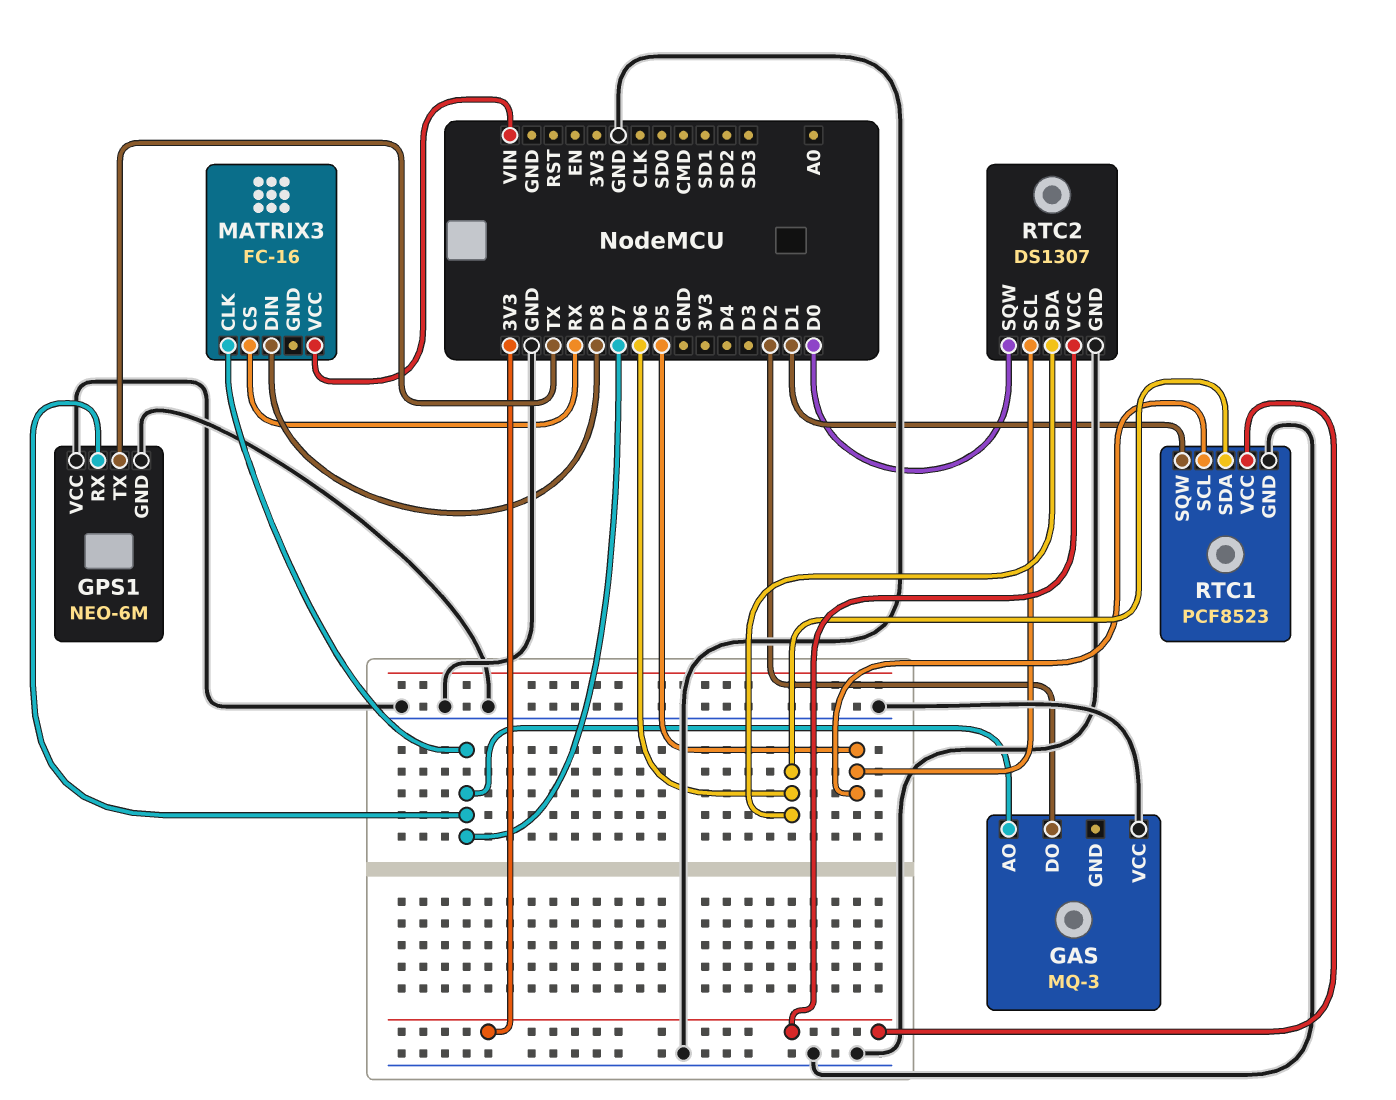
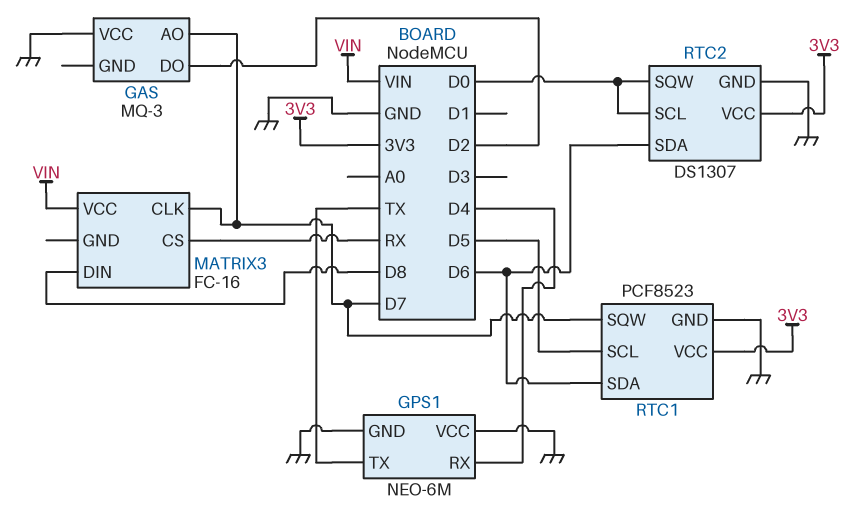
GPS1 pin RX: D7 -> D4
RTC1 pin SQW: D1 -> D7
RTC2 pin SCL: D5 -> D0

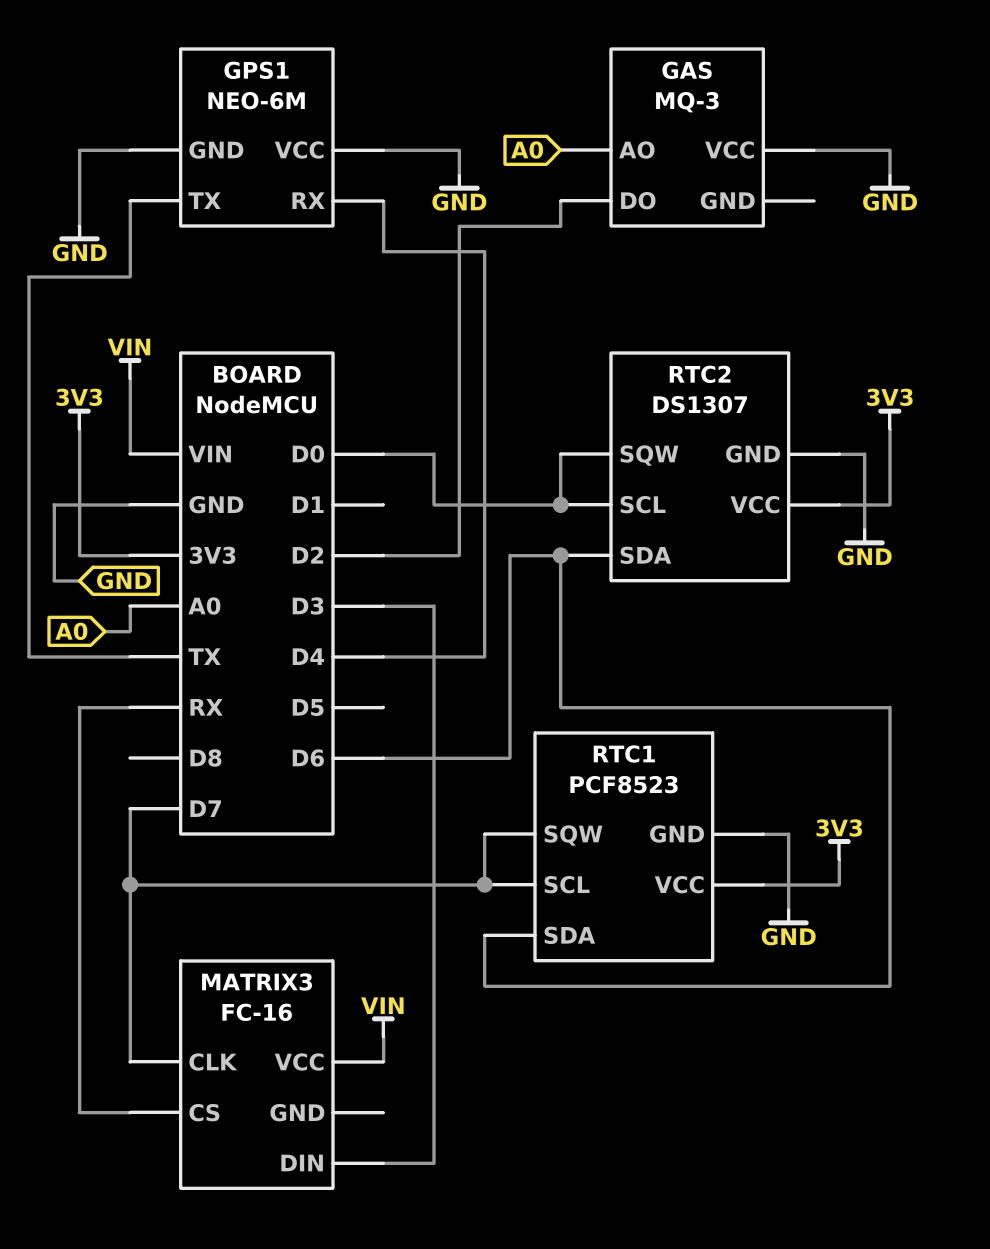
GAS pin AO: D7 -> A0
MATRIX3 pin DIN: D8 -> D3
RTC1 pin SCL: D5 -> D7

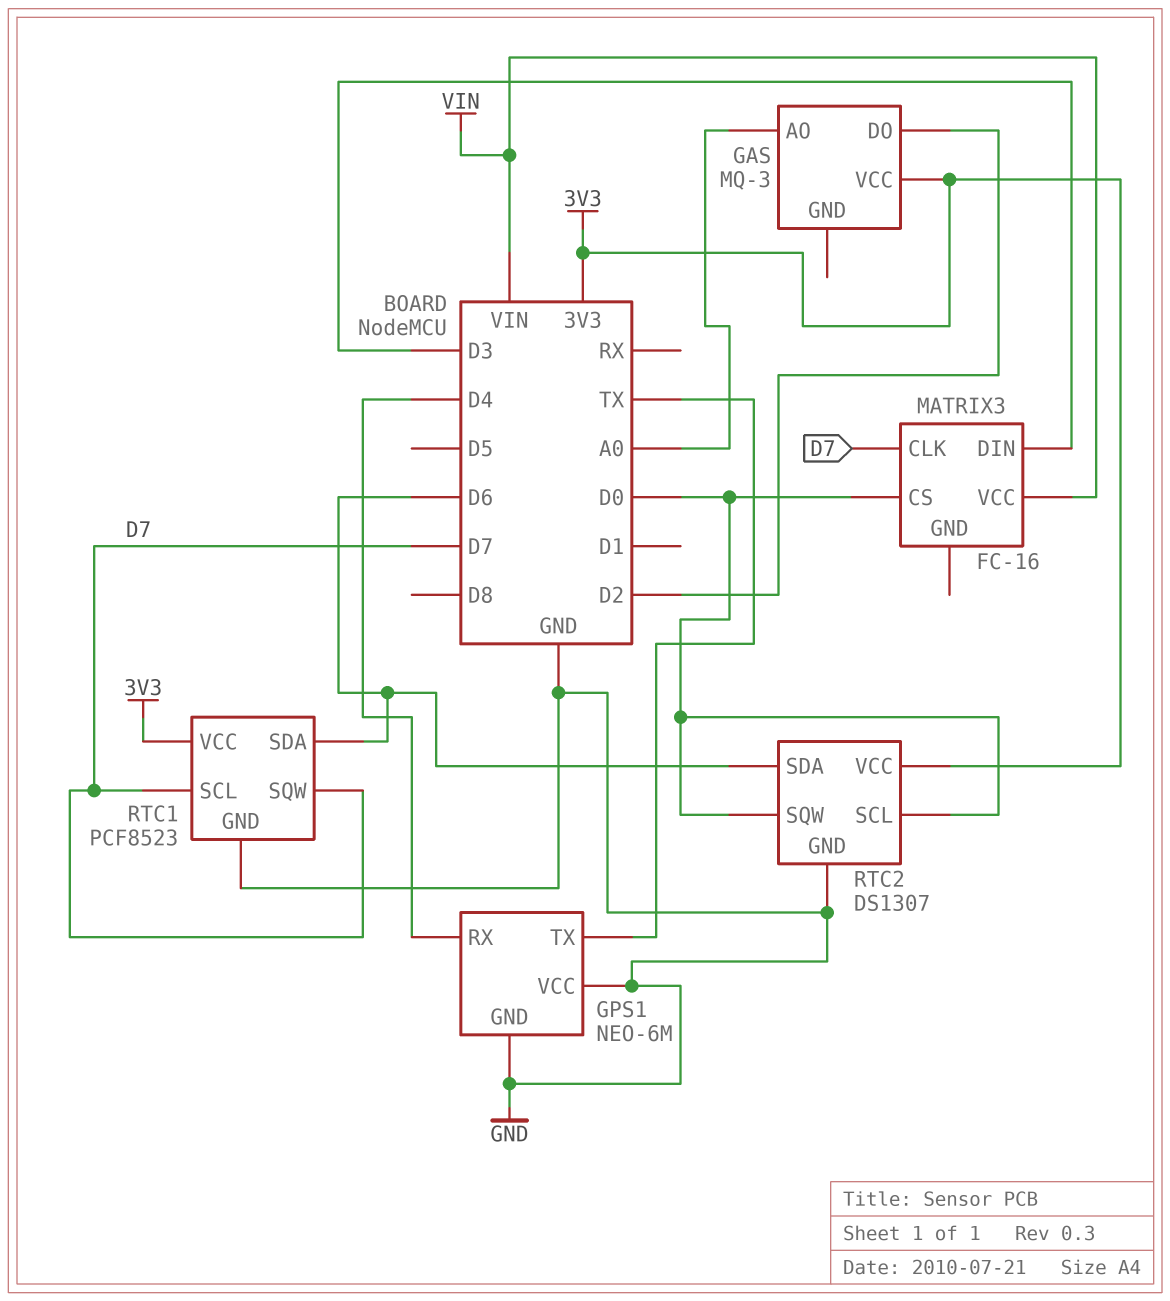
GAS pin VCC: GND -> 3V3
MATRIX3 pin CS: RX -> D0

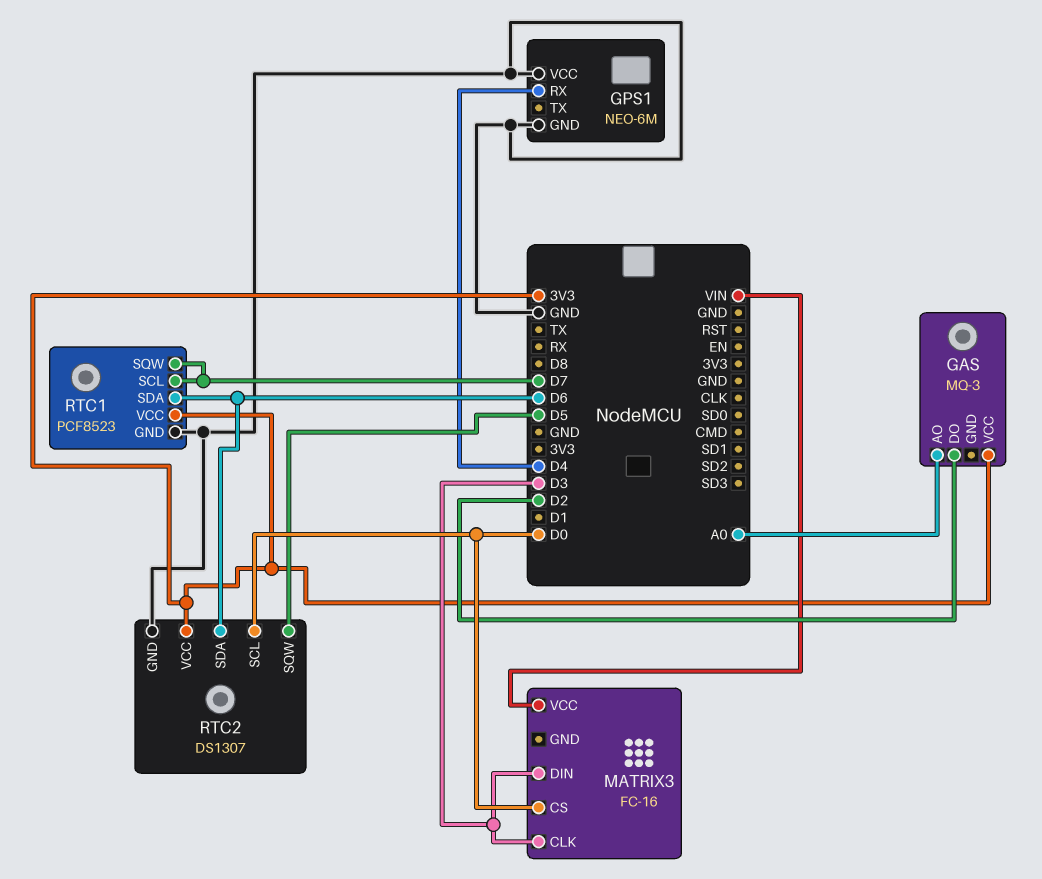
GPS1 pin TX: TX -> none
MATRIX3 pin CLK: D7 -> D3
RTC2 pin SQW: D0 -> D5

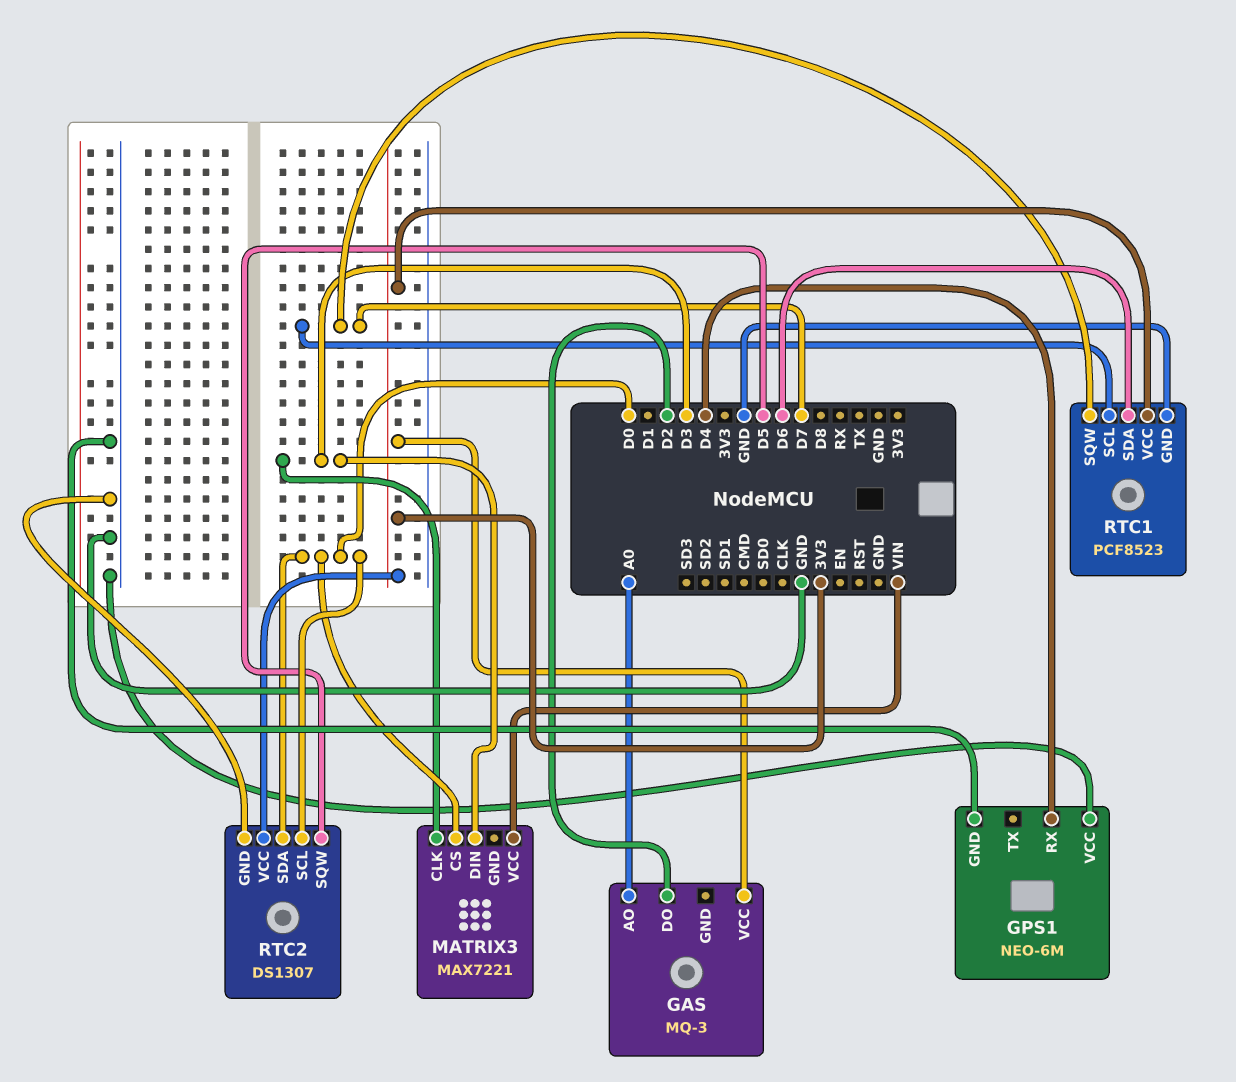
MATRIX3: FC-16 -> MAX7221
RTC2 pin SDA: D6 -> D0

